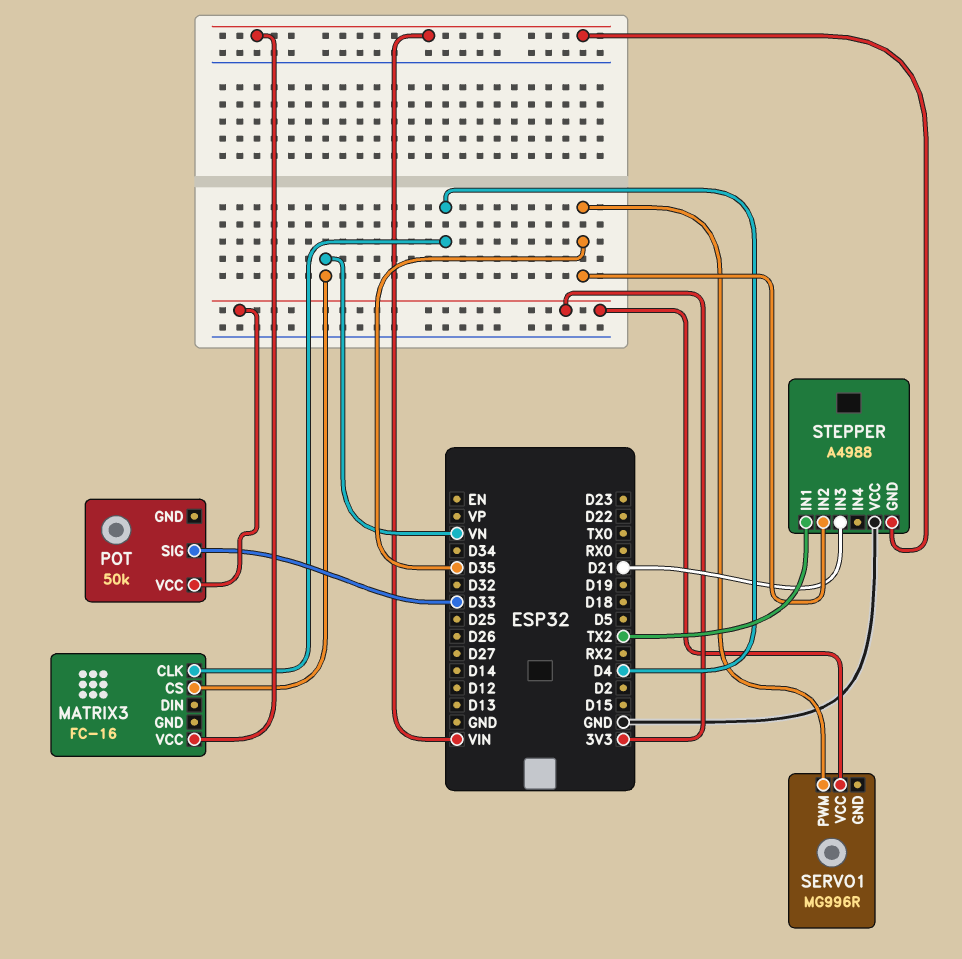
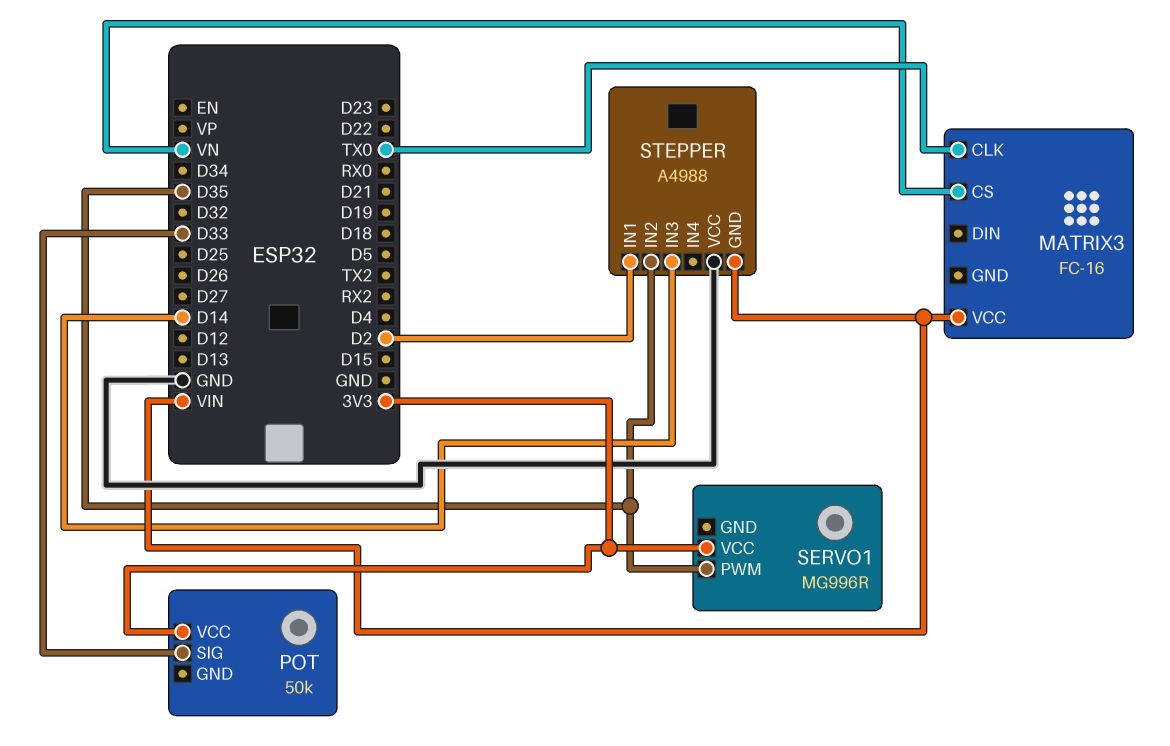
MATRIX3 pin CLK: D4 -> TX0
STEPPER pin IN1: TX2 -> D2
STEPPER pin IN3: D21 -> D14

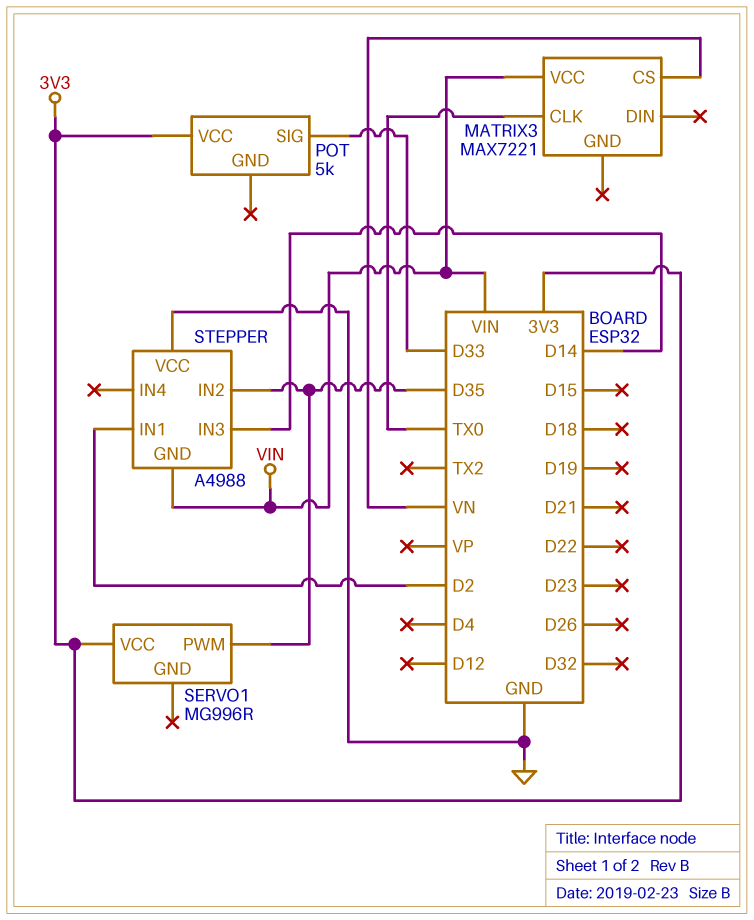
MATRIX3: FC-16 -> MAX7221
POT: 50k -> 5k

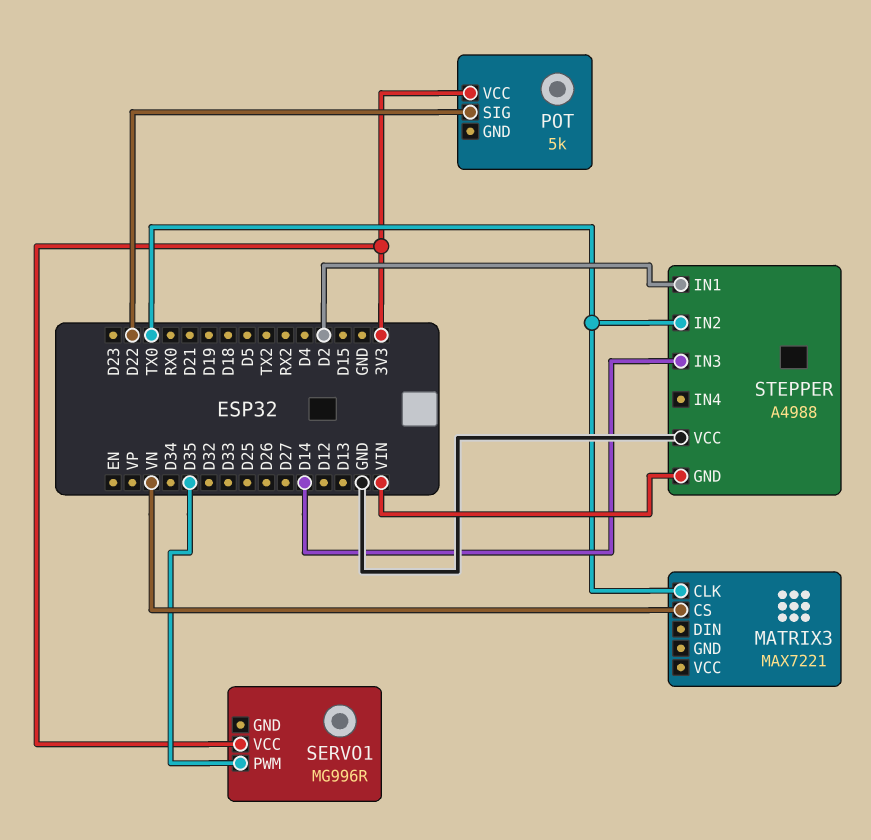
MATRIX3 pin VCC: VIN -> none
POT pin SIG: D33 -> D22
STEPPER pin IN2: D35 -> TX0

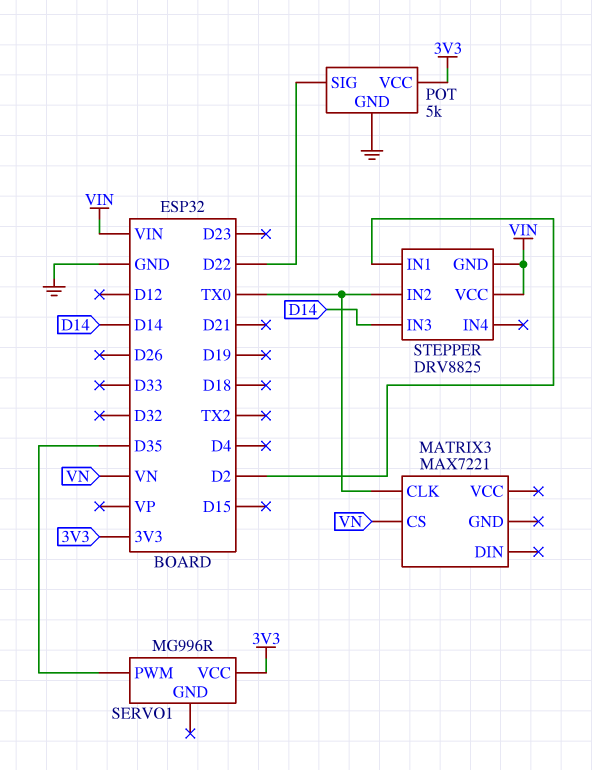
POT pin GND: none -> GND
STEPPER: A4988 -> DRV8825
STEPPER pin VCC: GND -> VIN

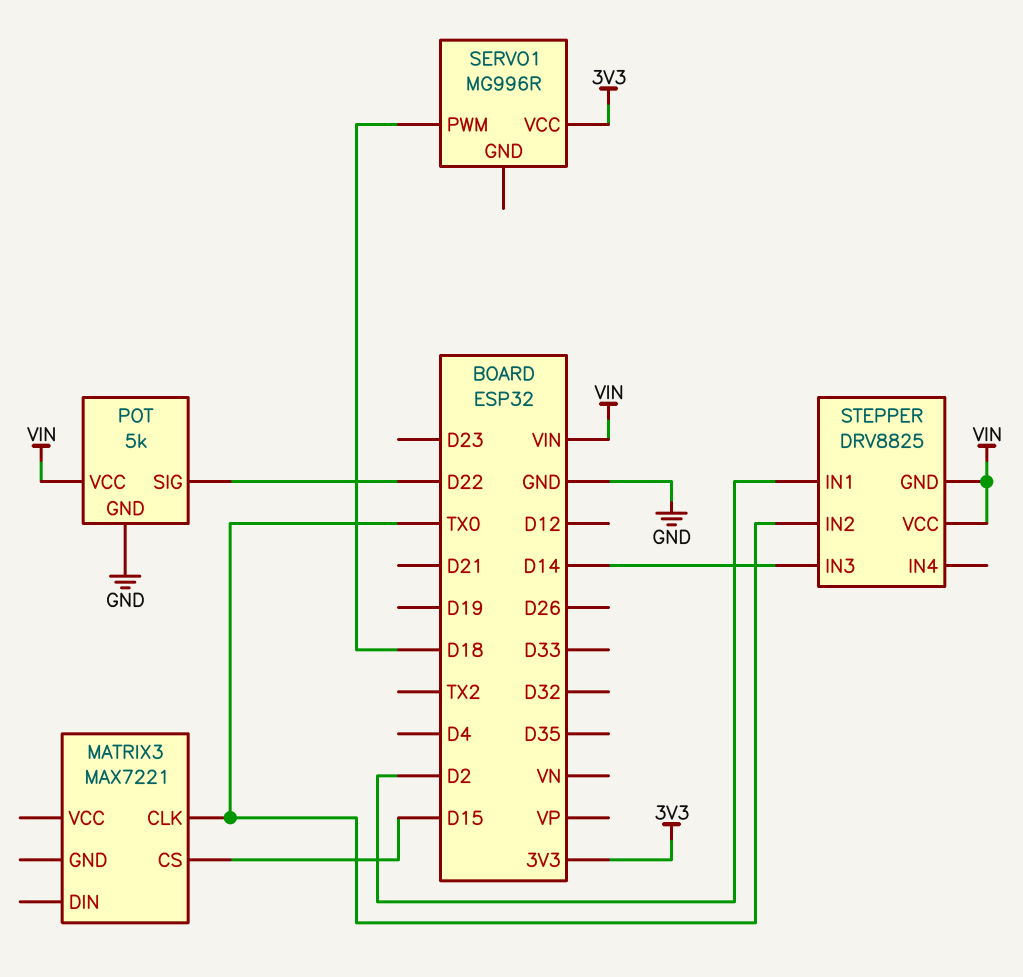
MATRIX3 pin CS: VN -> D15
POT pin VCC: 3V3 -> VIN
SERVO1 pin PWM: D35 -> D18

